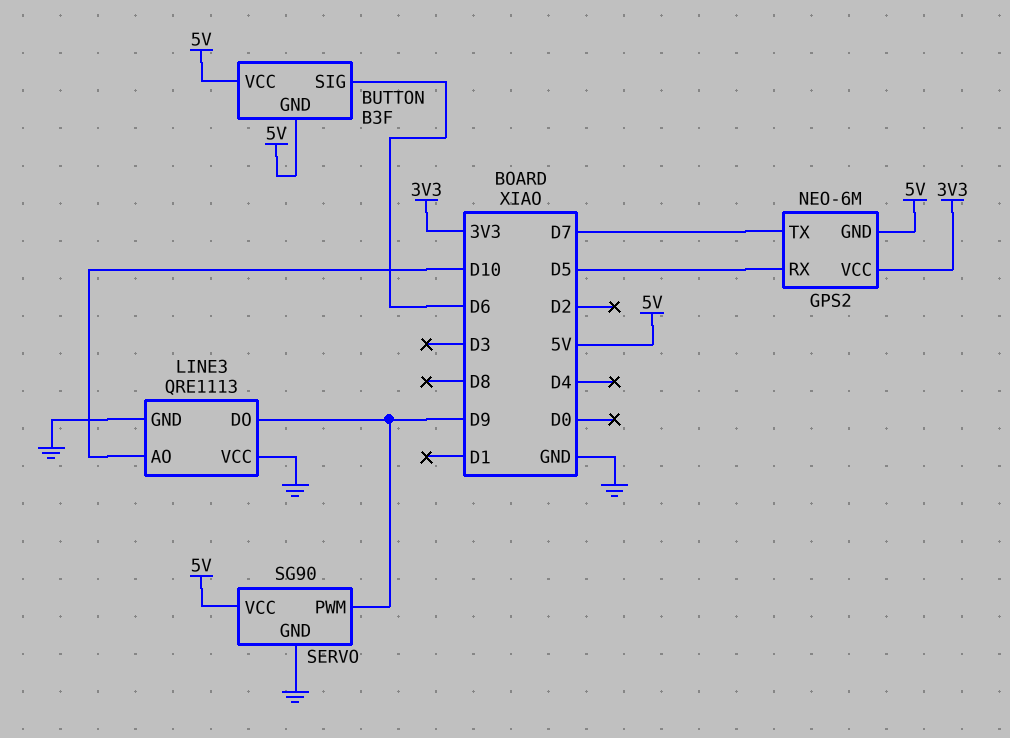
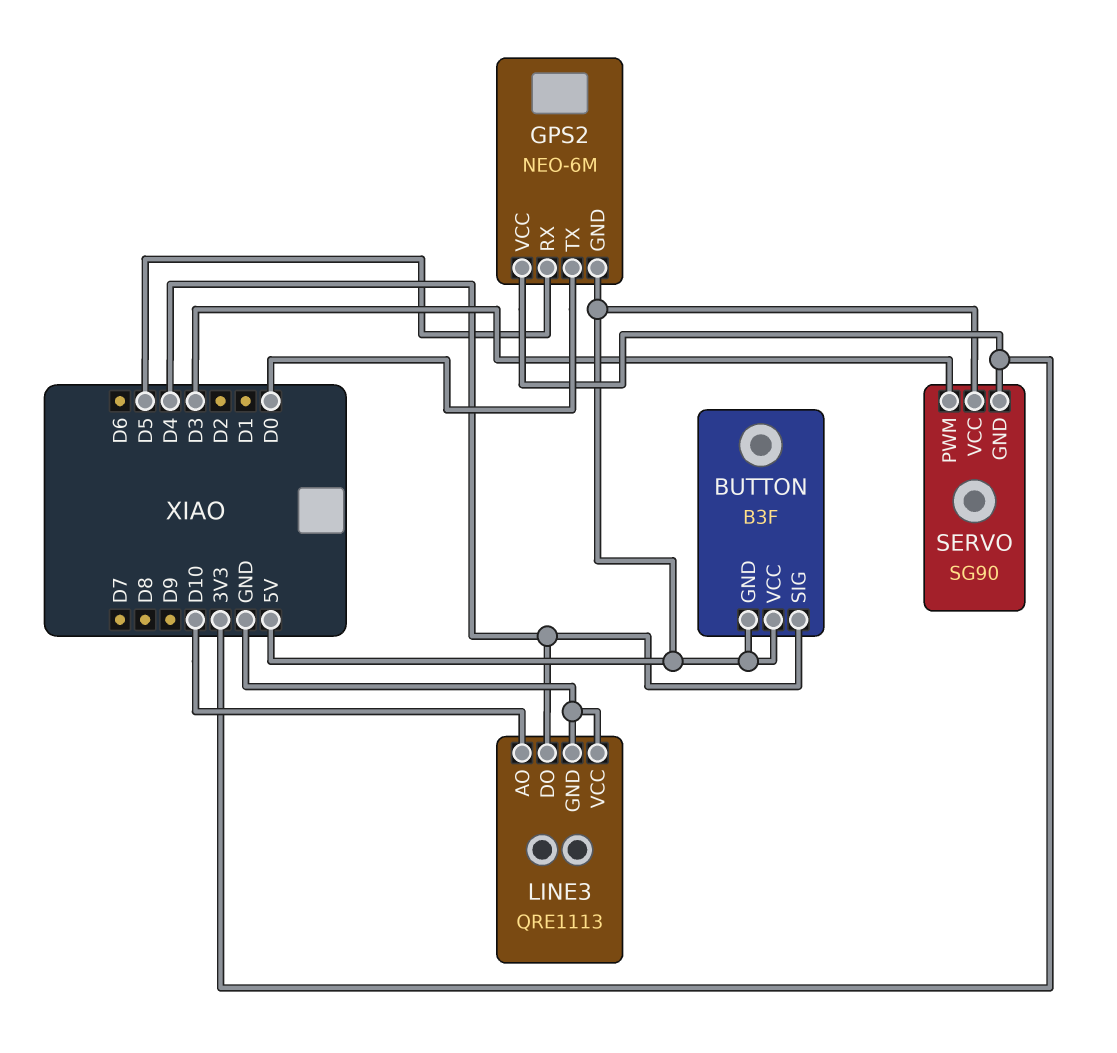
BUTTON pin SIG: D6 -> D4
GPS2 pin TX: D7 -> D0
LINE3 pin DO: D9 -> D4
SERVO pin GND: GND -> 3V3
SERVO pin PWM: D9 -> D3

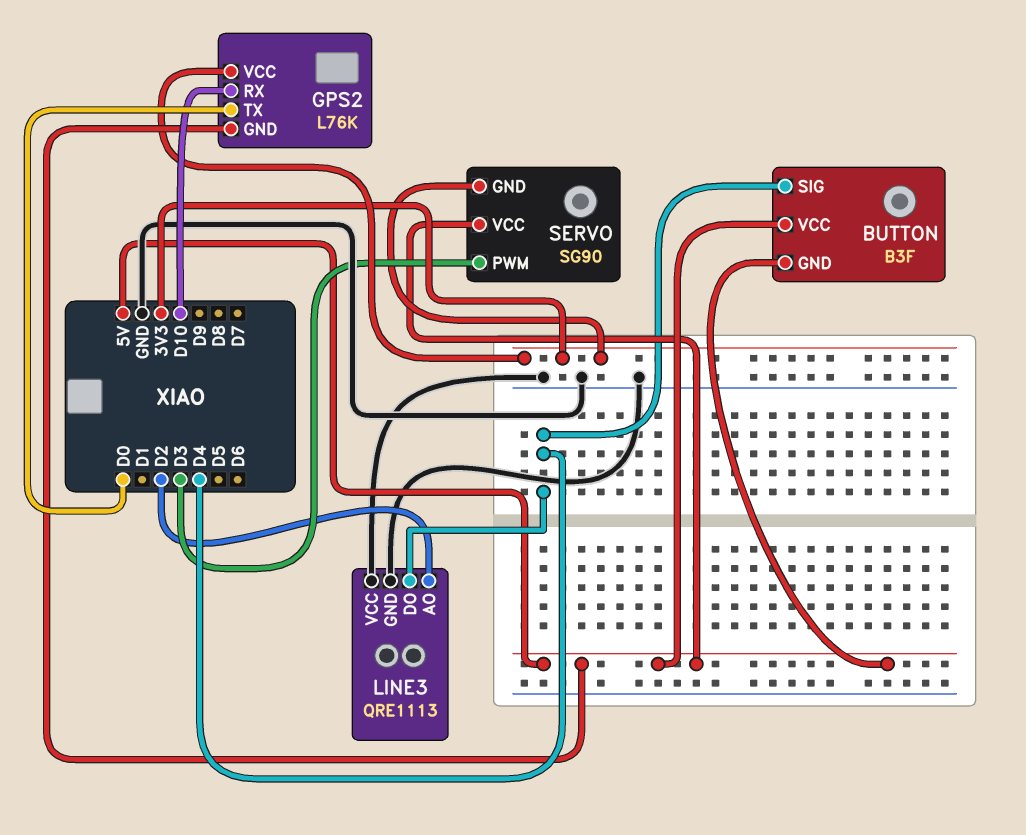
GPS2: NEO-6M -> L76K
GPS2 pin RX: D5 -> D10
LINE3 pin AO: D10 -> D2

